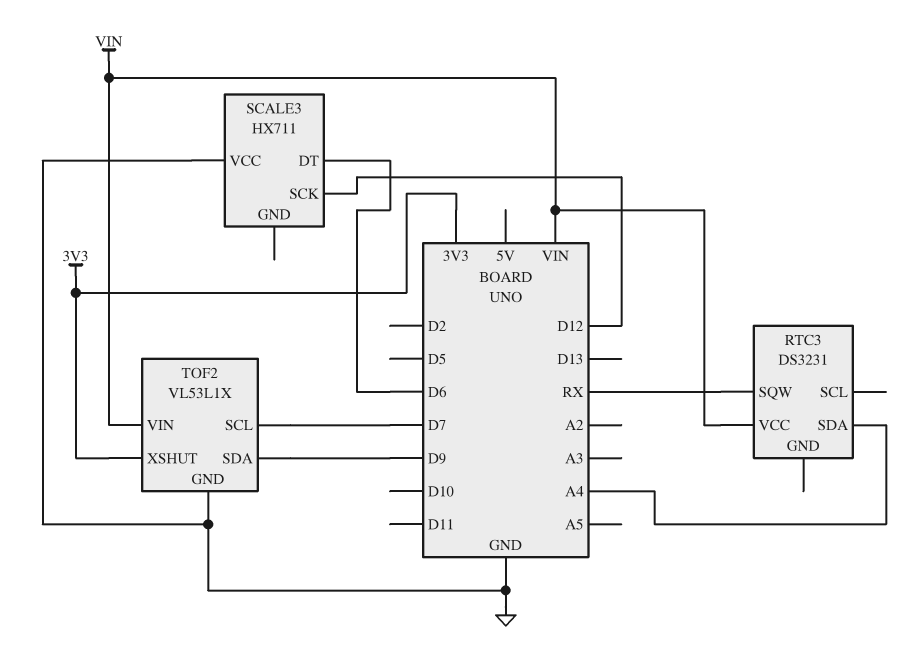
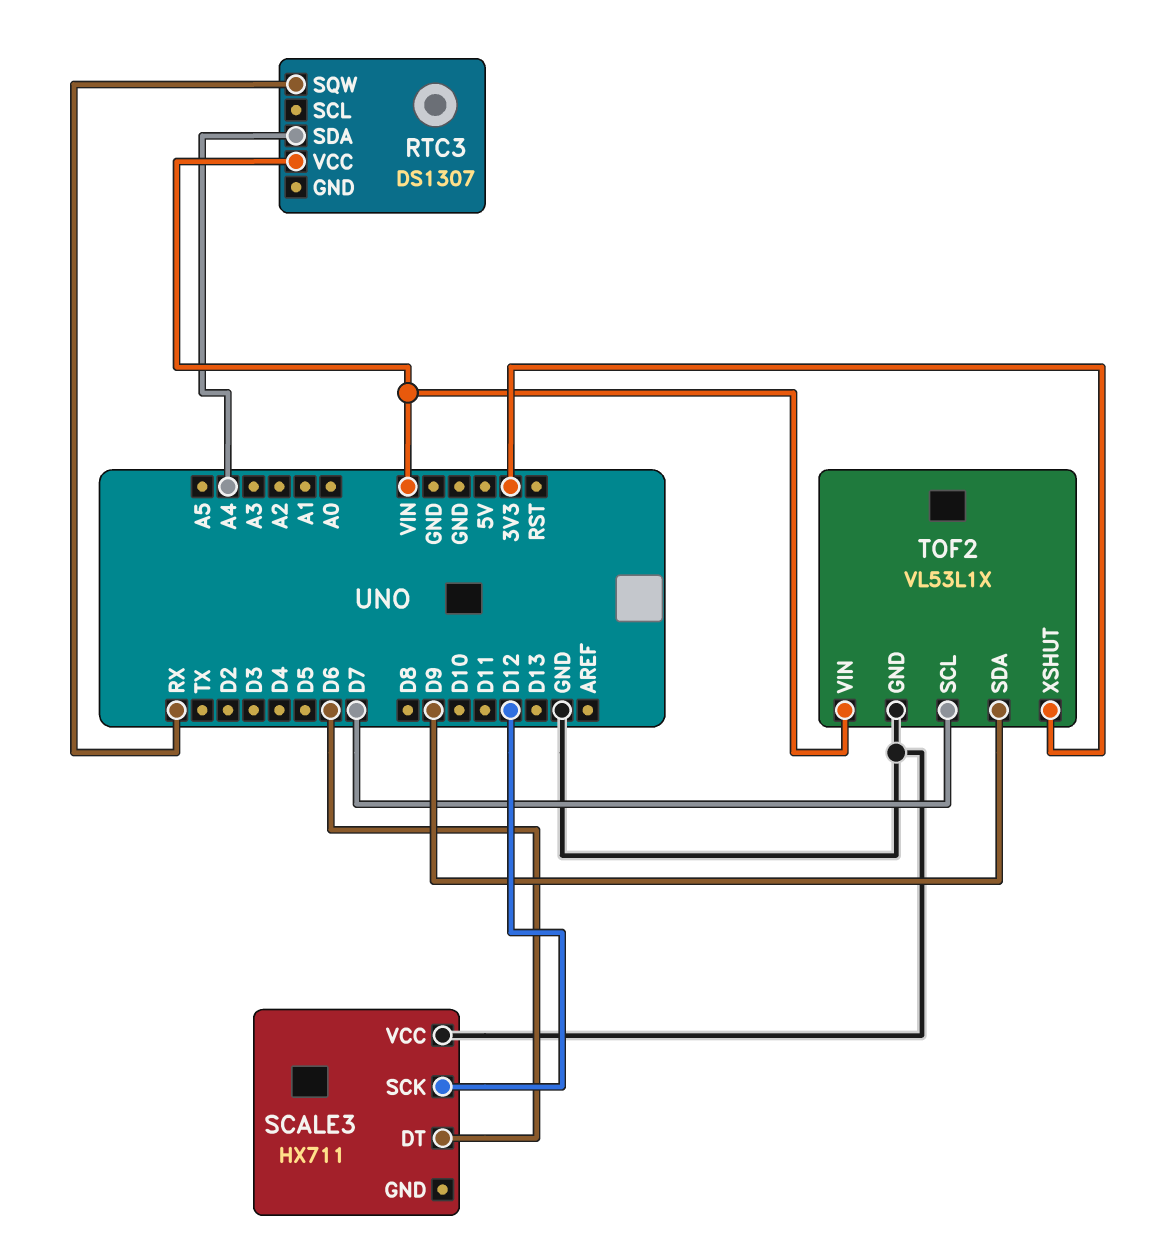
RTC3: DS3231 -> DS1307

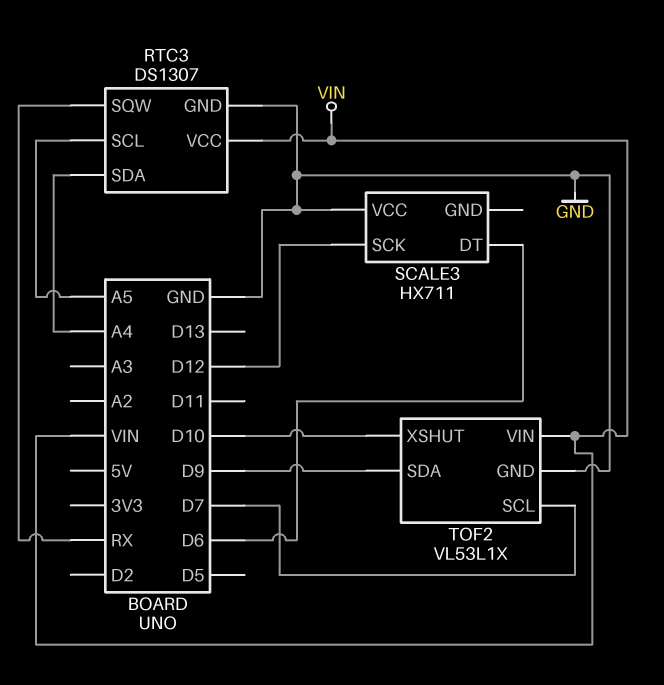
RTC3 pin GND: none -> GND
RTC3 pin SCL: none -> A5
TOF2 pin XSHUT: 3V3 -> D10

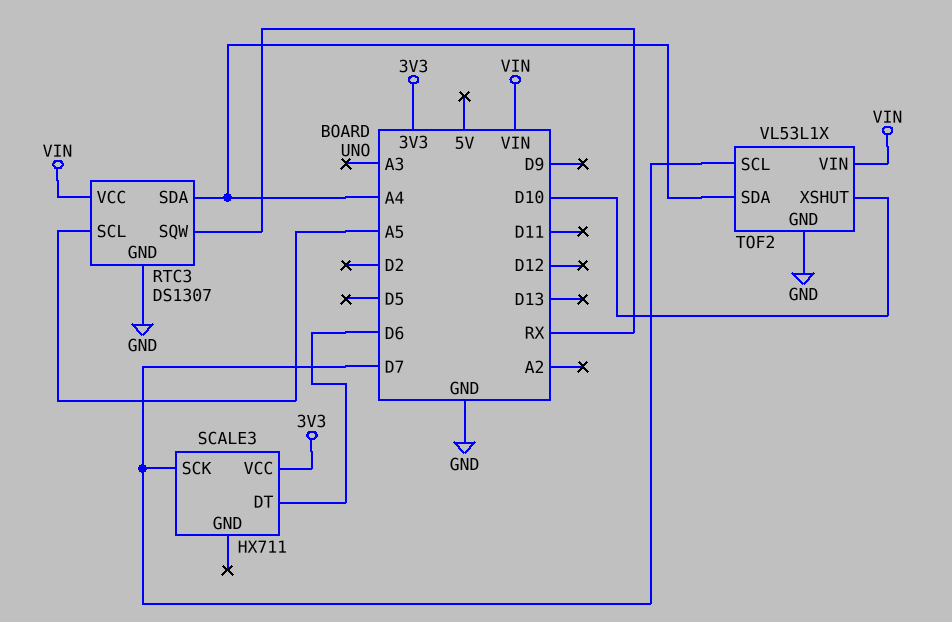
SCALE3 pin SCK: D12 -> D7
SCALE3 pin VCC: GND -> 3V3
TOF2 pin SDA: D9 -> A4

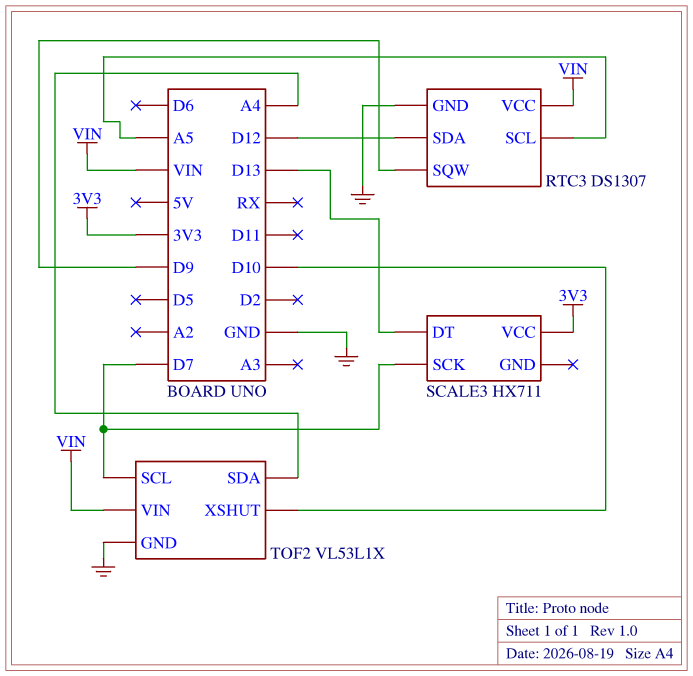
RTC3 pin SDA: A4 -> D12
RTC3 pin SQW: RX -> D9
SCALE3 pin DT: D6 -> D13

